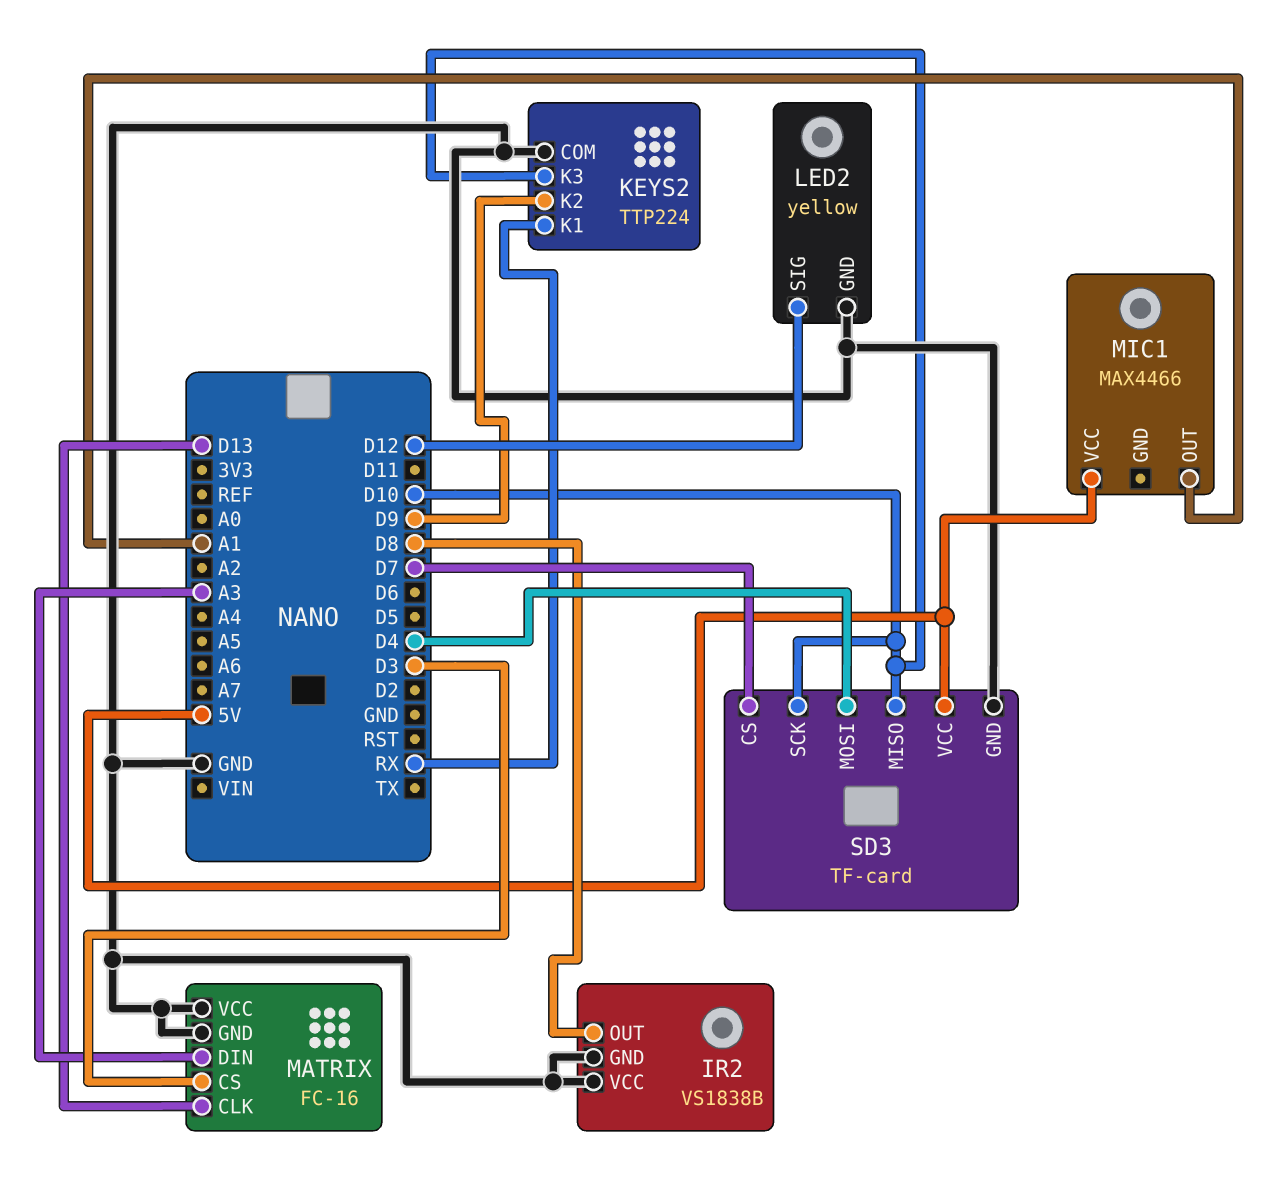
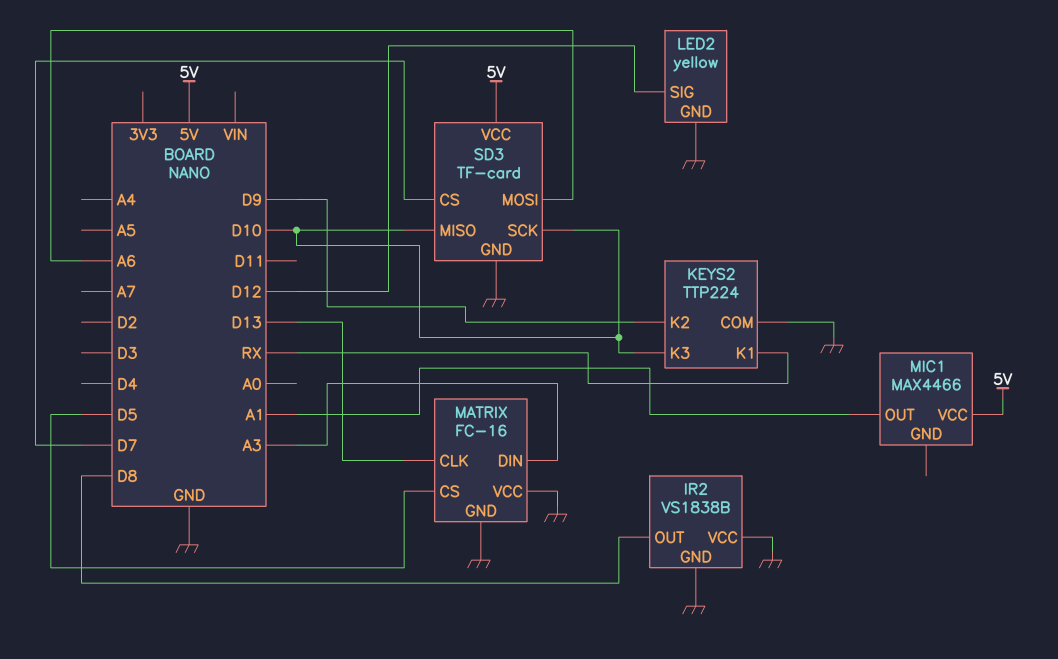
MATRIX pin CS: D3 -> D5
SD3 pin MOSI: D4 -> A6

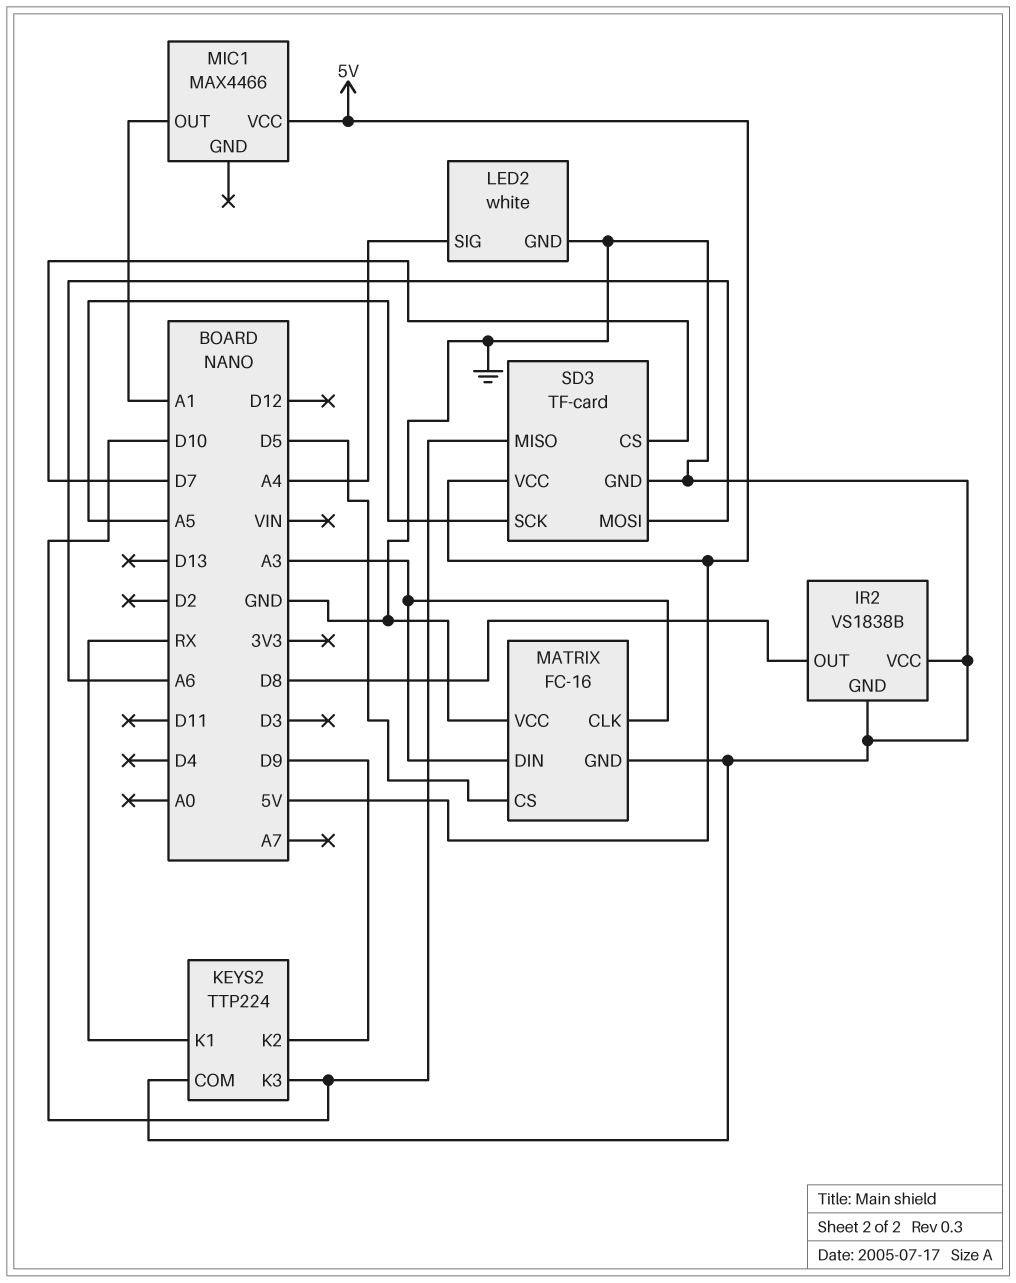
LED2: yellow -> white
LED2 pin SIG: D12 -> A4
MATRIX pin CLK: D13 -> A3
SD3 pin SCK: D10 -> A5

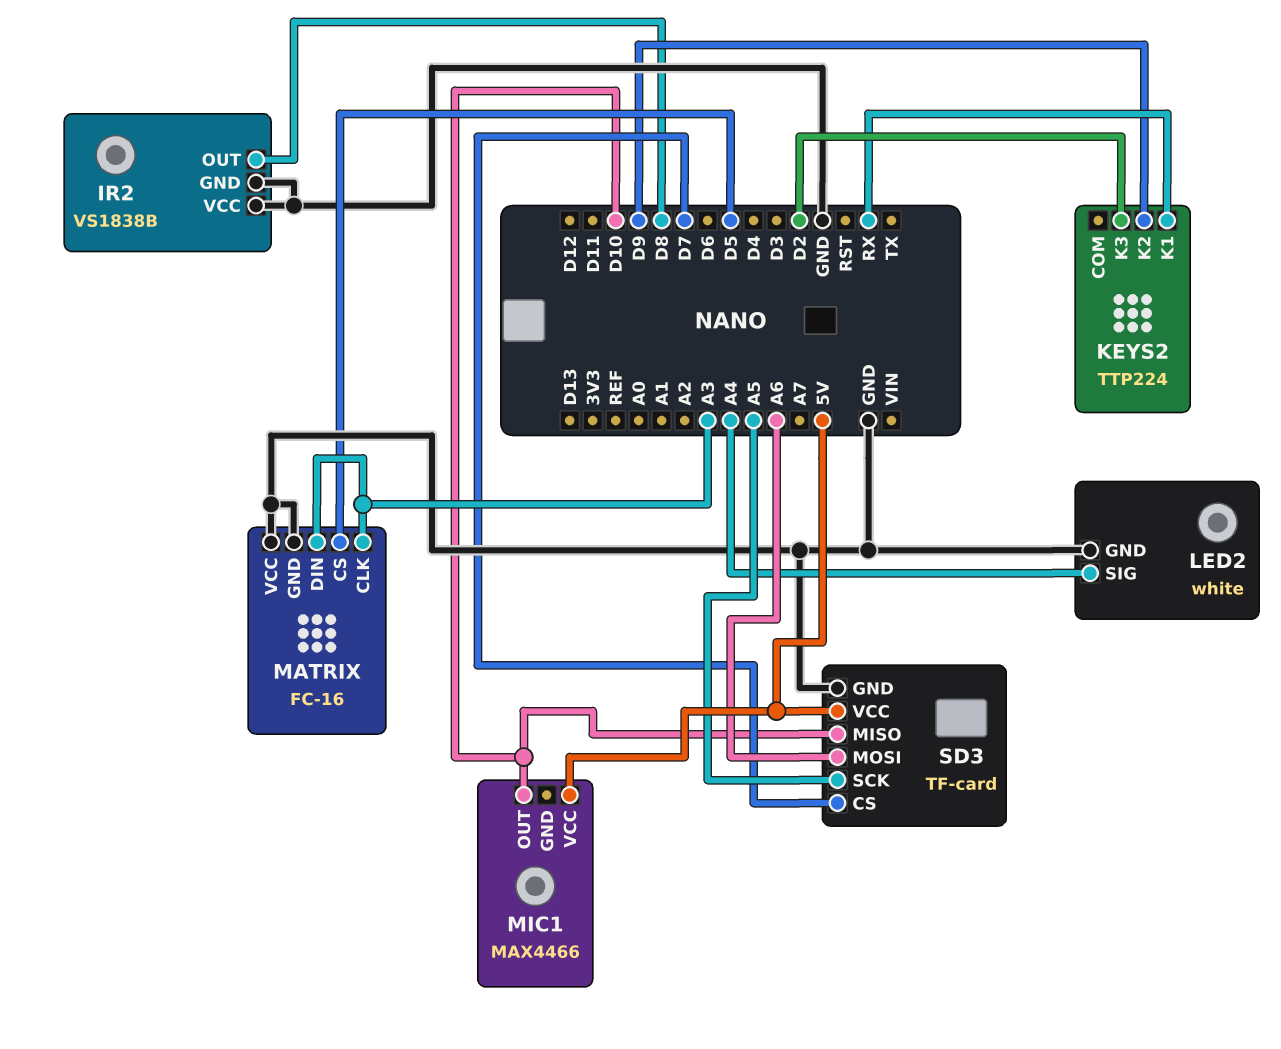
KEYS2 pin COM: GND -> none
KEYS2 pin K3: D10 -> D2
MIC1 pin OUT: A1 -> D10

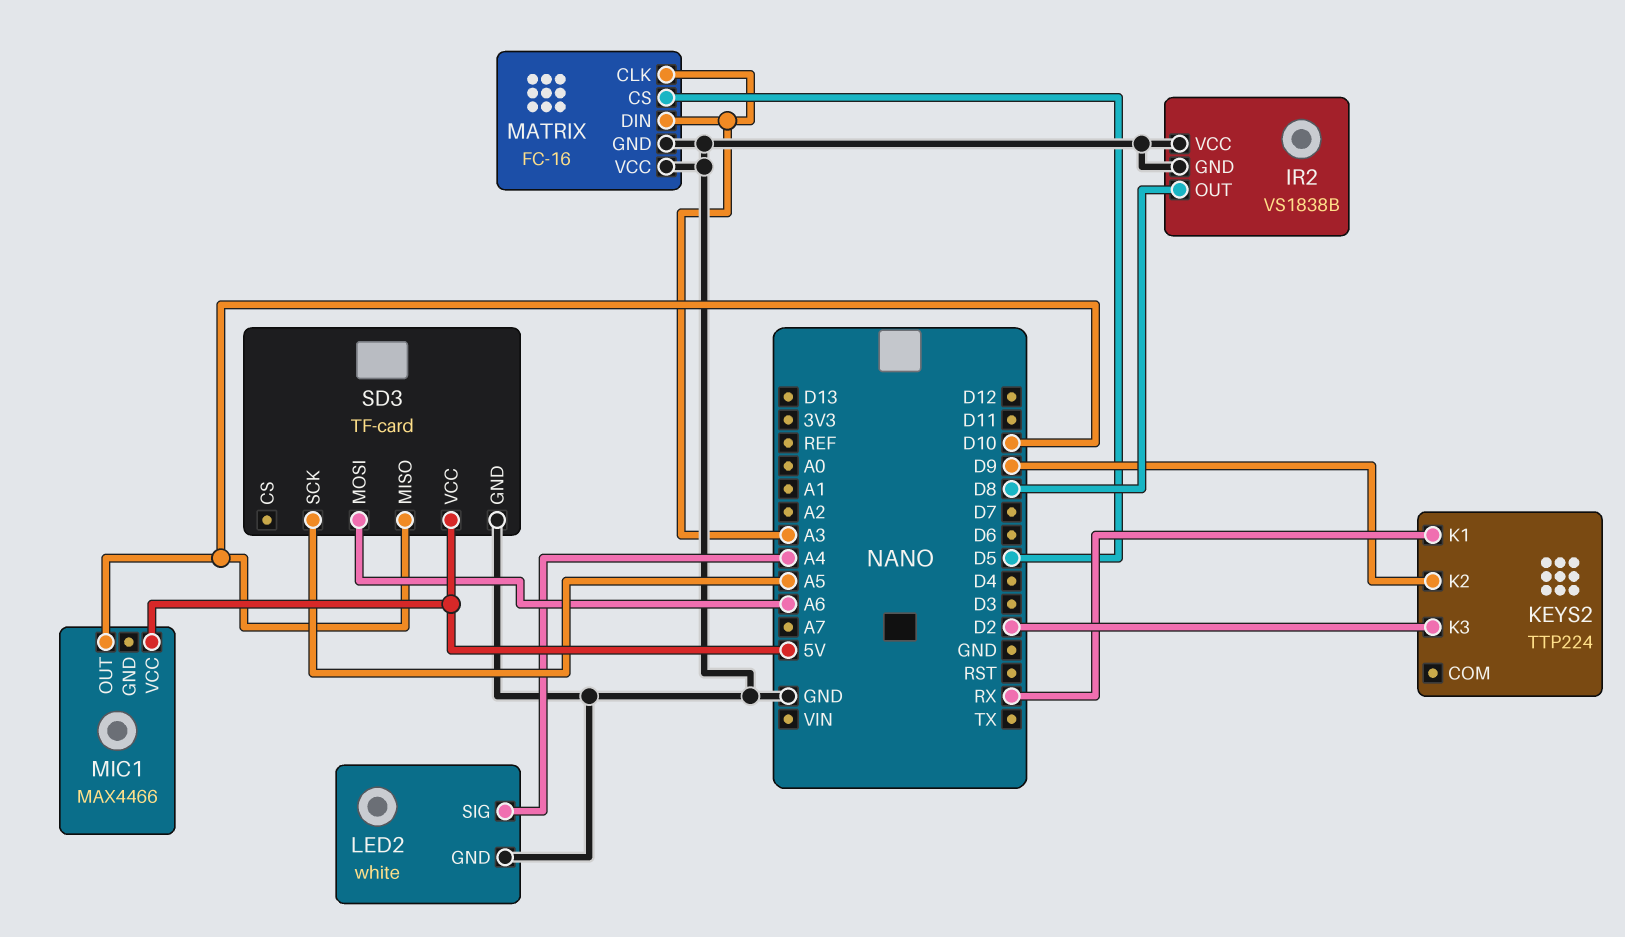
SD3 pin CS: D7 -> none

